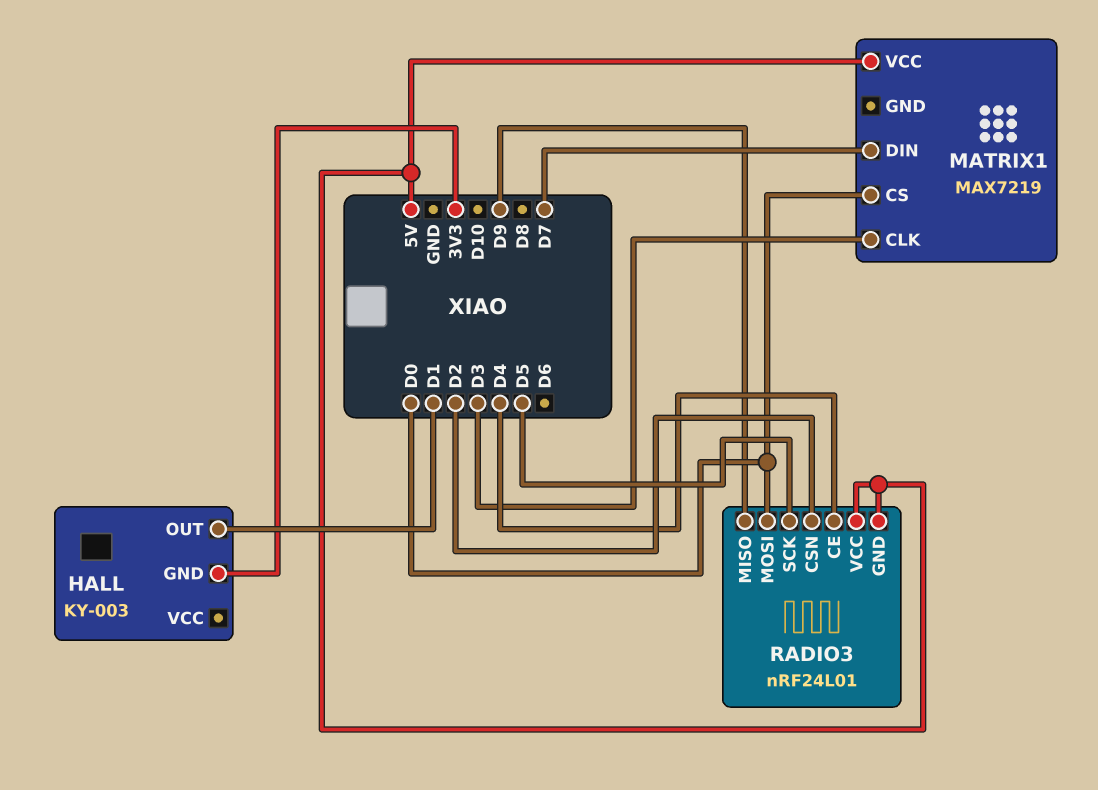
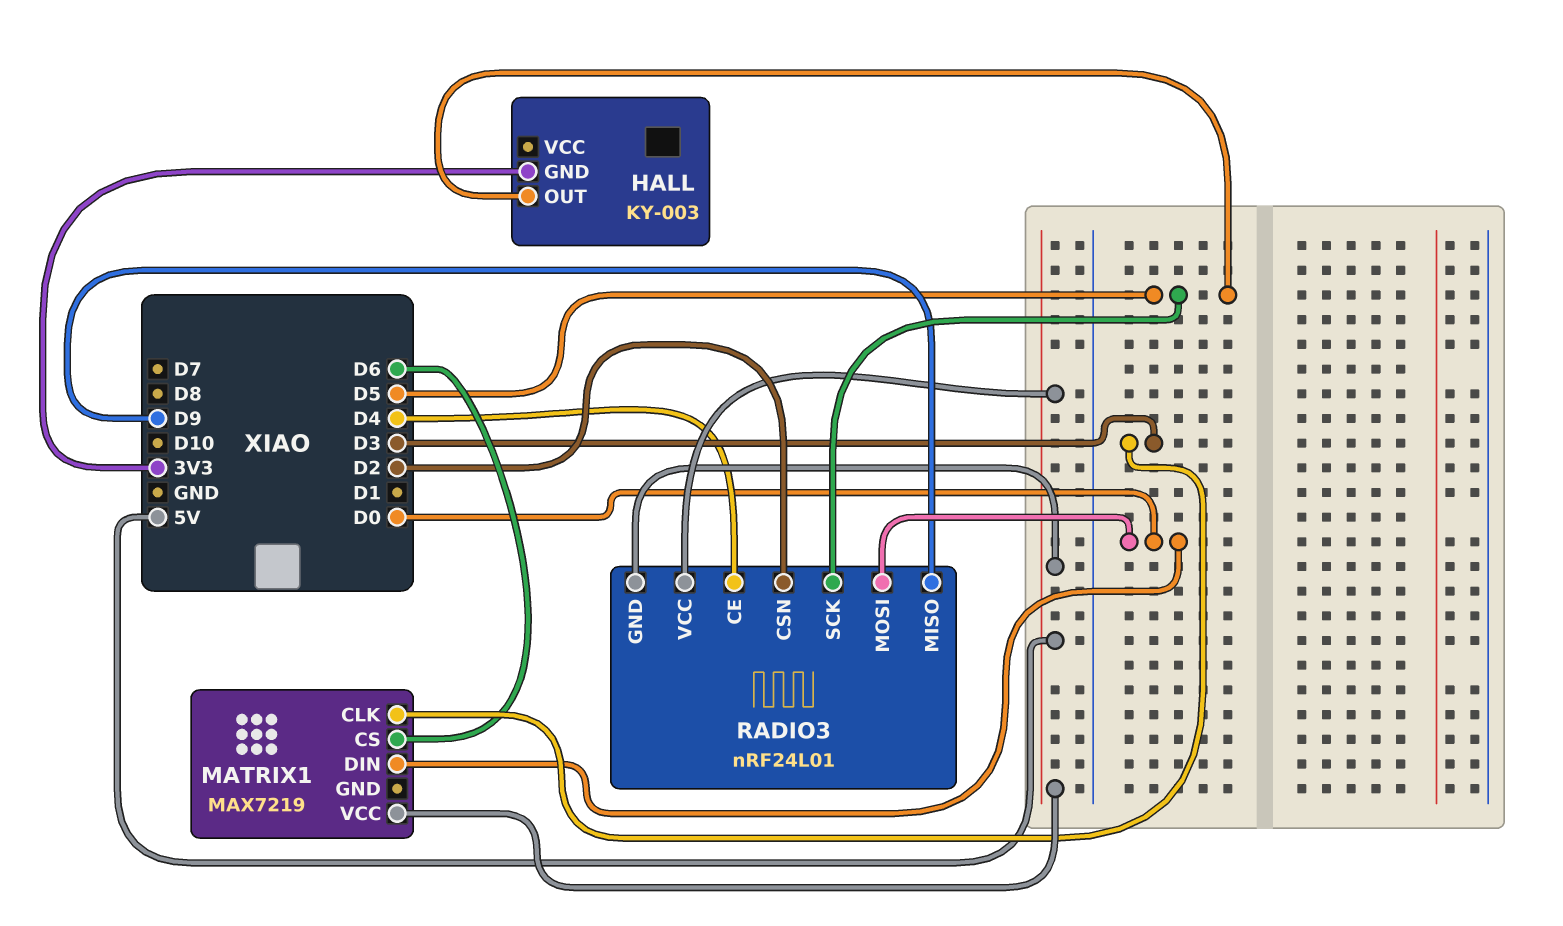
HALL pin OUT: D1 -> D5
MATRIX1 pin CS: D0 -> D6
MATRIX1 pin DIN: D7 -> D0

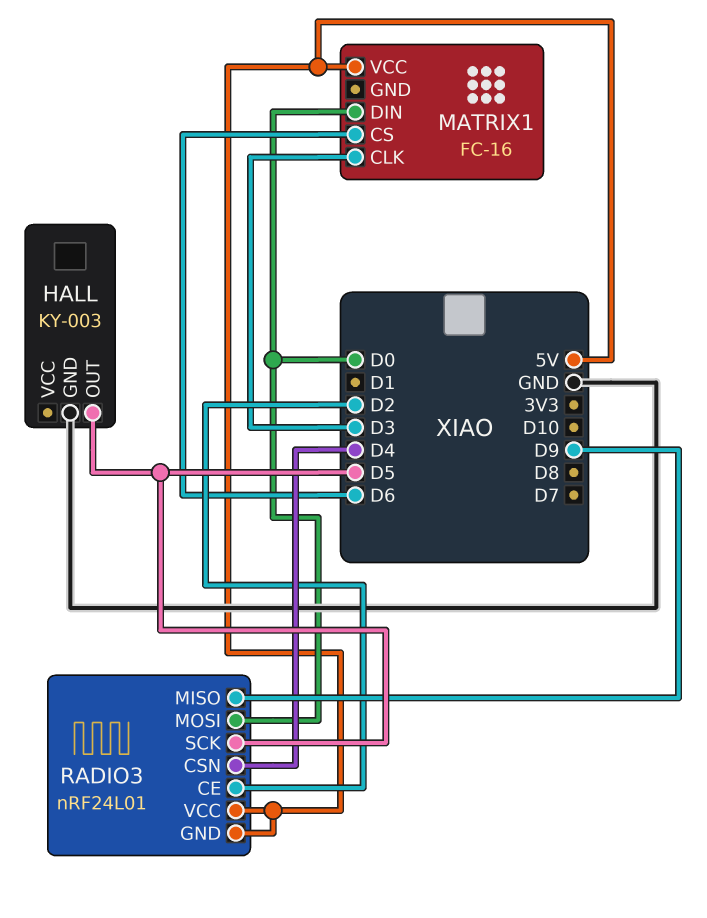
HALL pin GND: 3V3 -> GND
MATRIX1: MAX7219 -> FC-16
RADIO3 pin CE: D4 -> D2
RADIO3 pin CSN: D2 -> D4

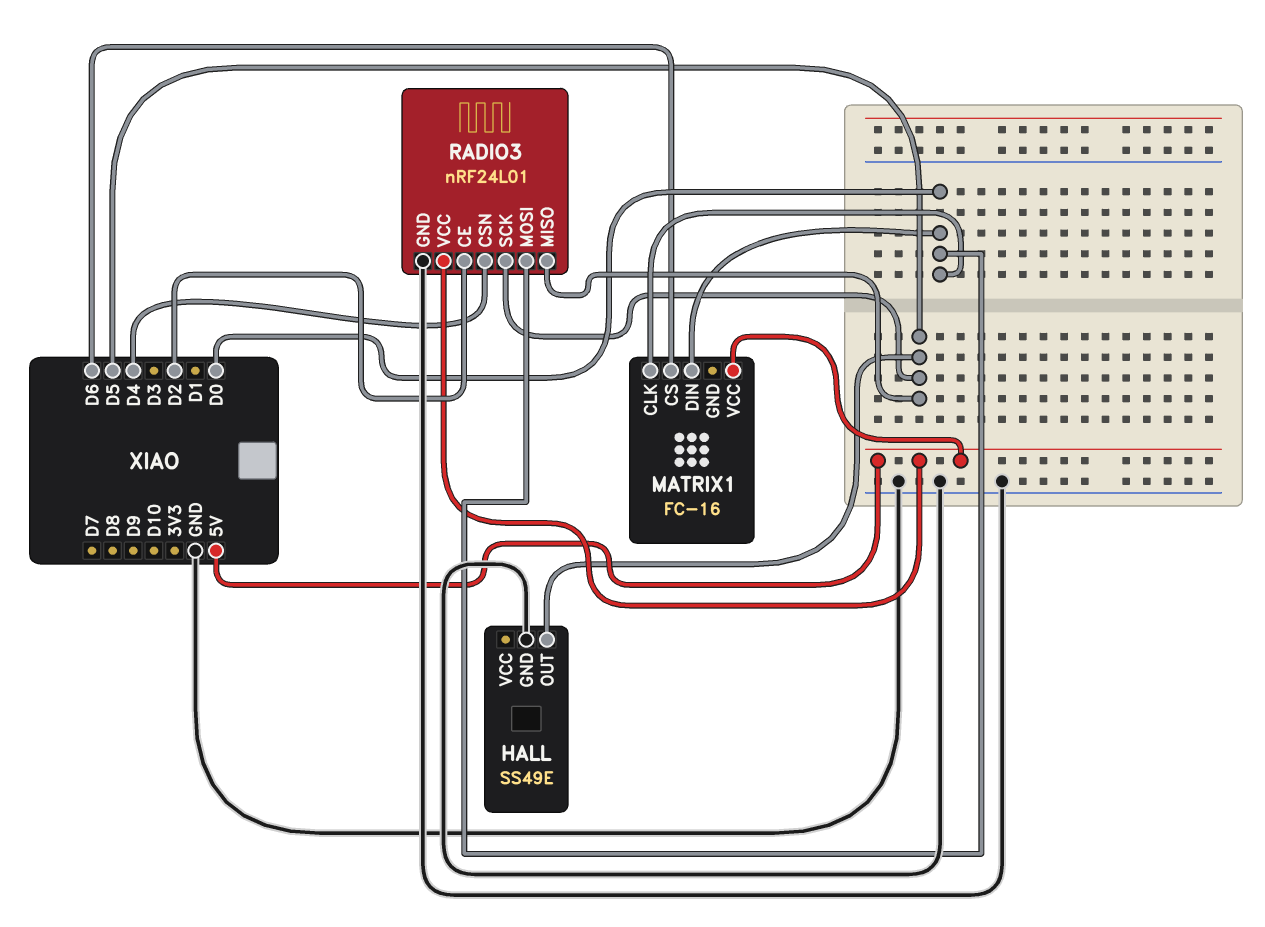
HALL: KY-003 -> SS49E
MATRIX1 pin CLK: D3 -> D0
RADIO3 pin GND: 5V -> GND
RADIO3 pin MISO: D9 -> D5

